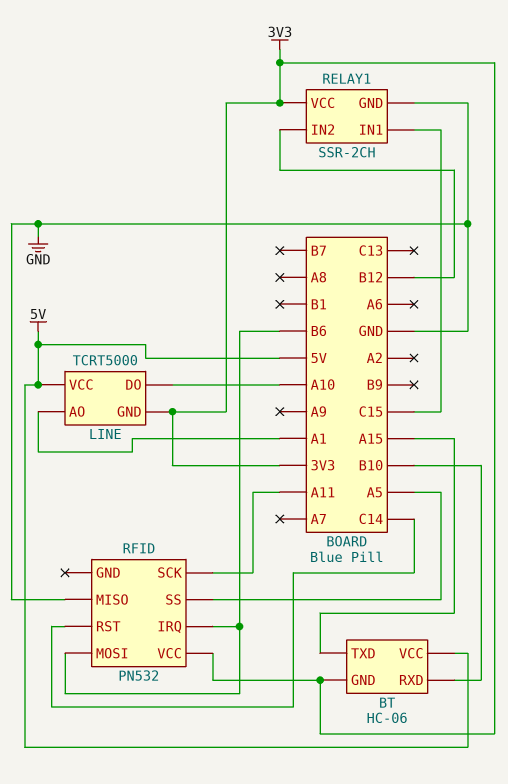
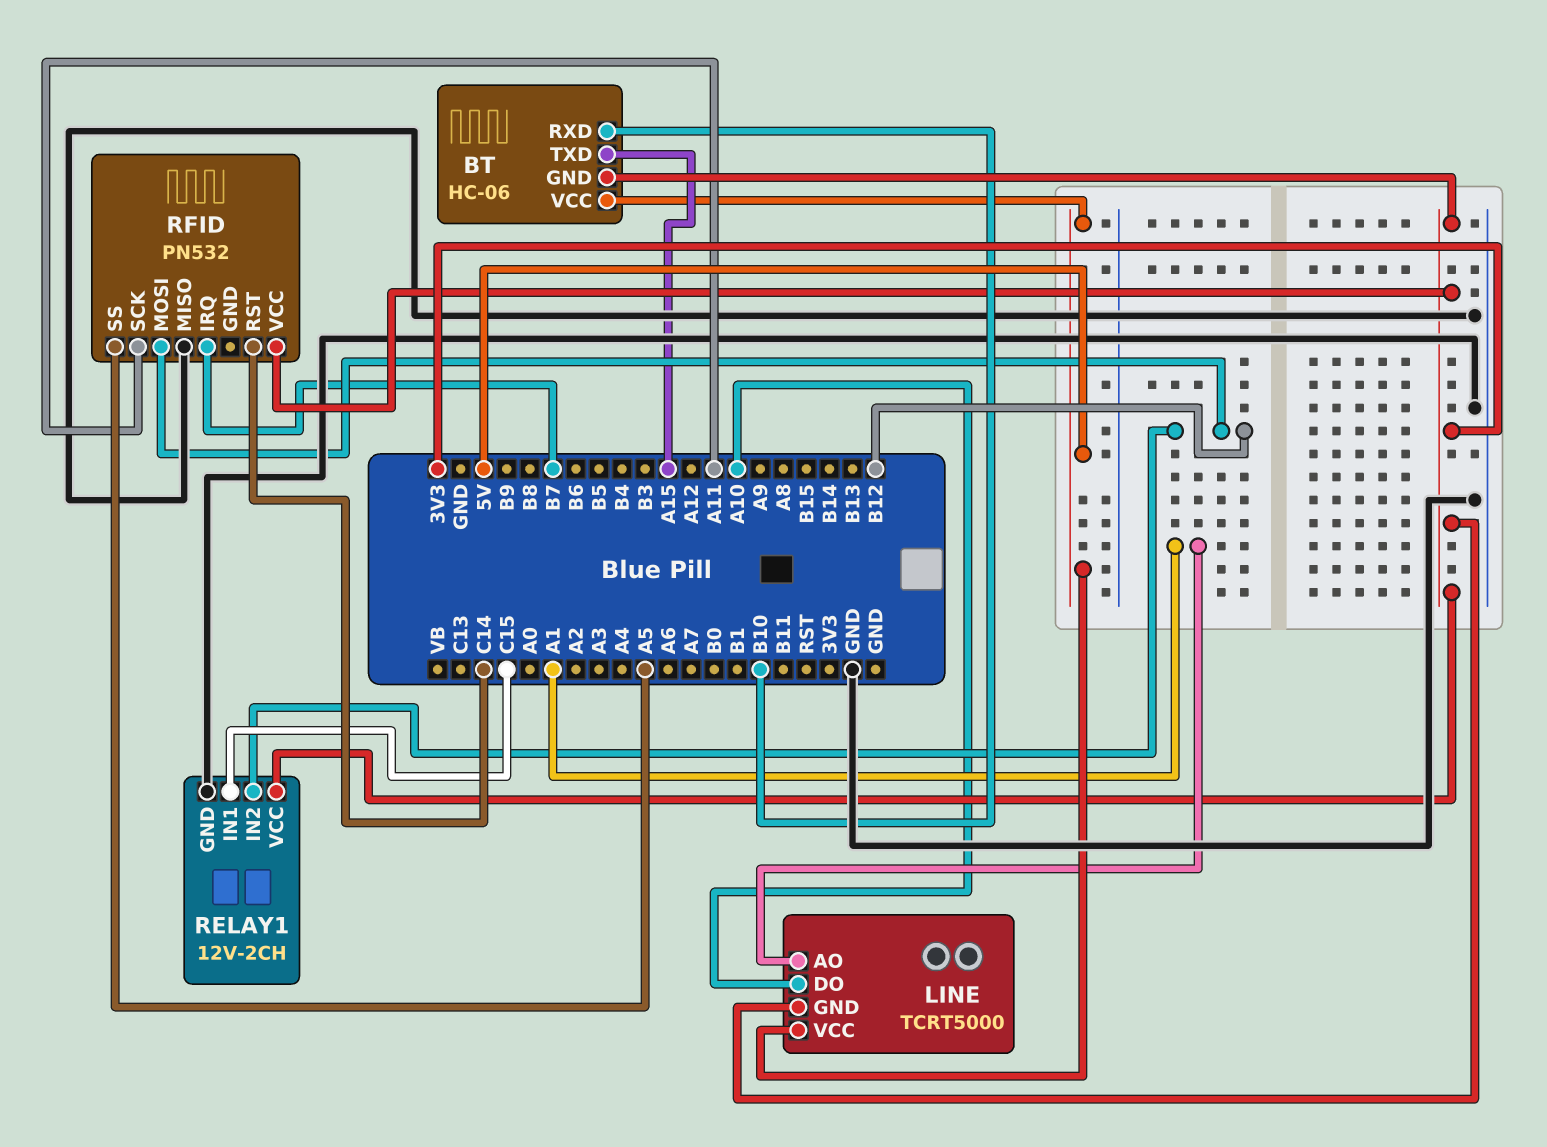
RELAY1: SSR-2CH -> 12V-2CH
RFID pin IRQ: B6 -> B7
RFID pin MOSI: B6 -> B12

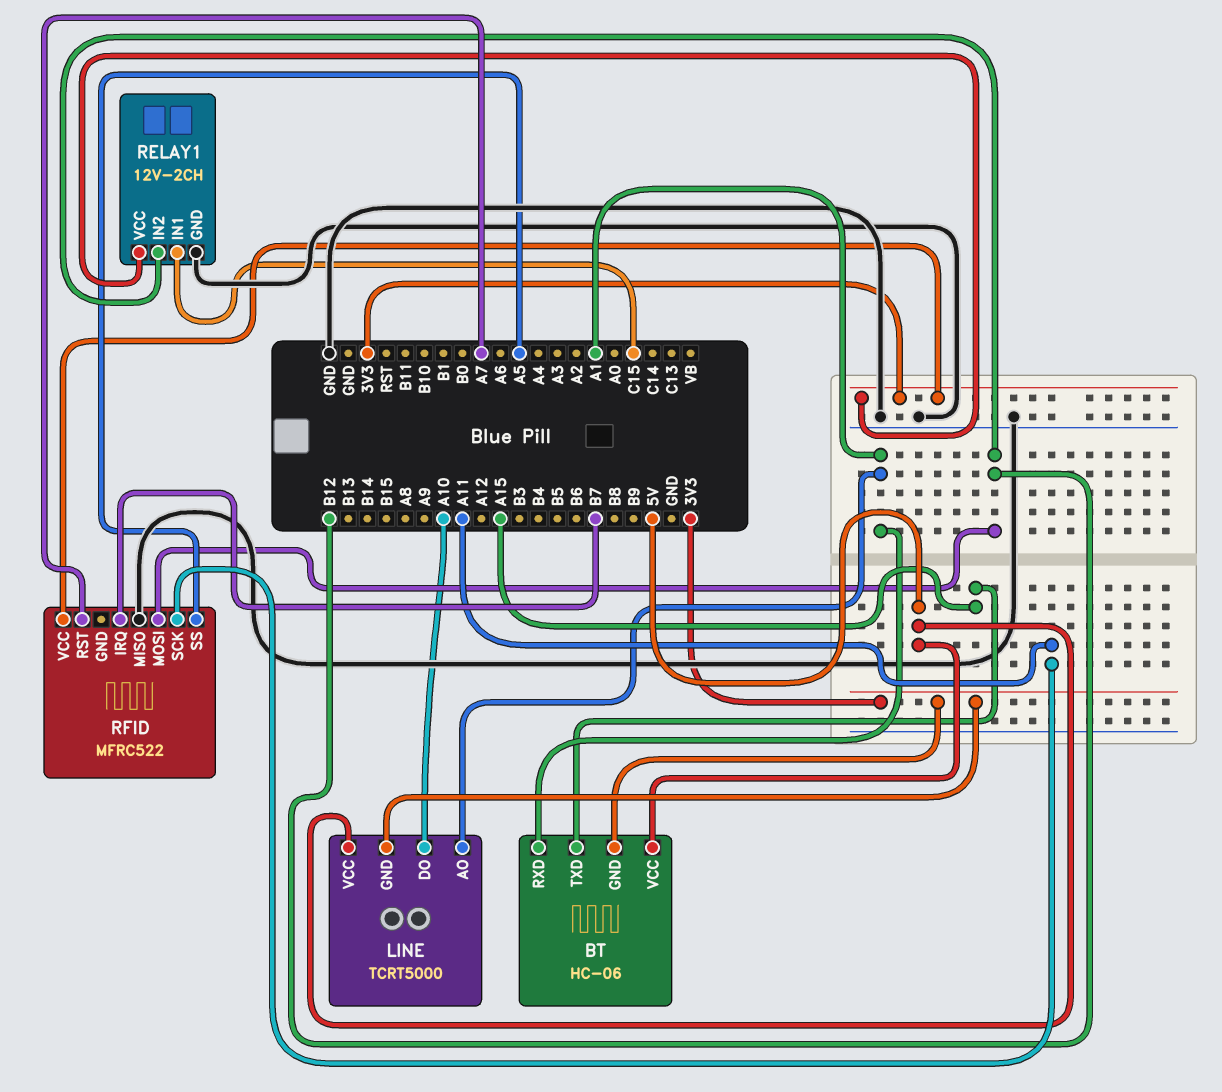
BT pin RXD: B10 -> A1
RFID: PN532 -> MFRC522
RFID pin RST: C14 -> A7

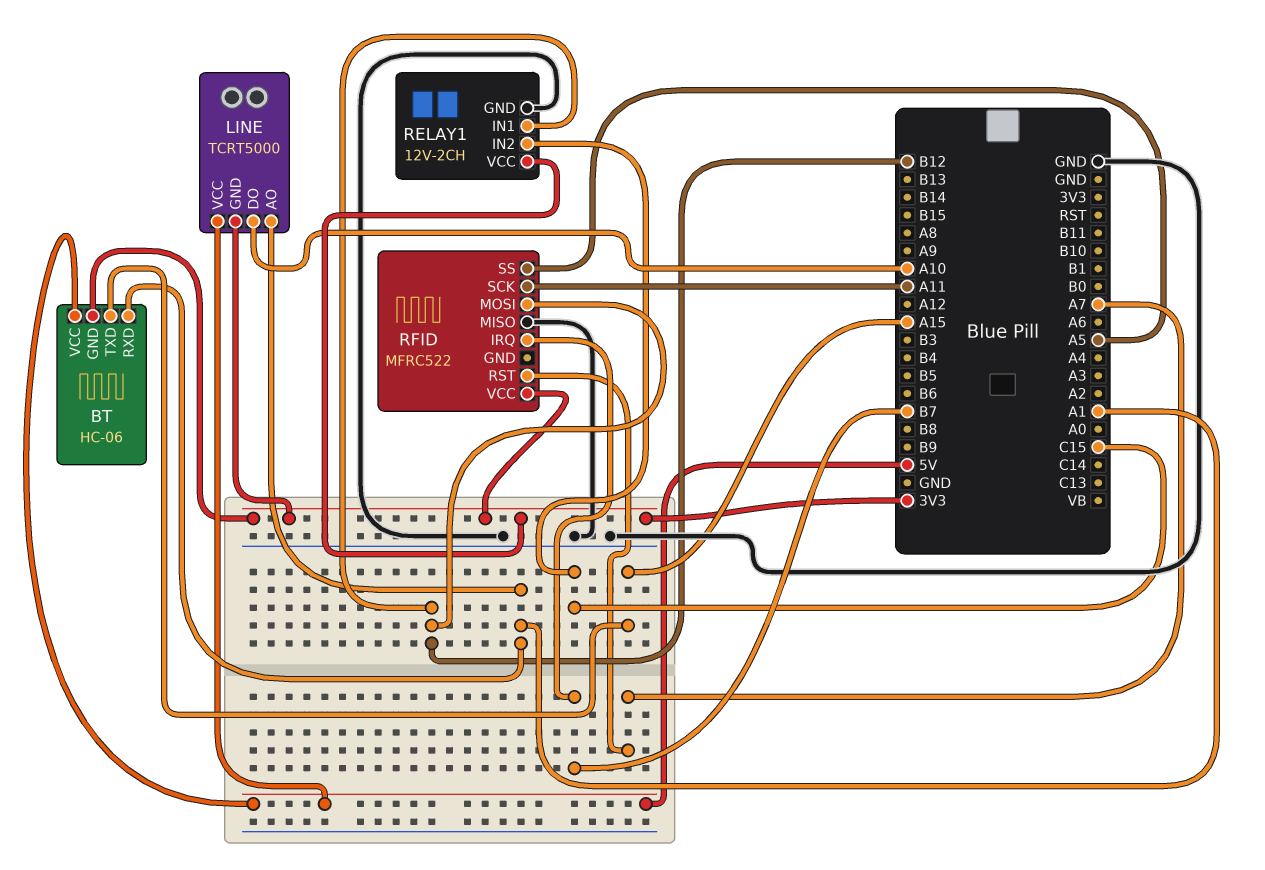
RELAY1 pin IN1: C15 -> B12
RELAY1 pin IN2: B12 -> C15

